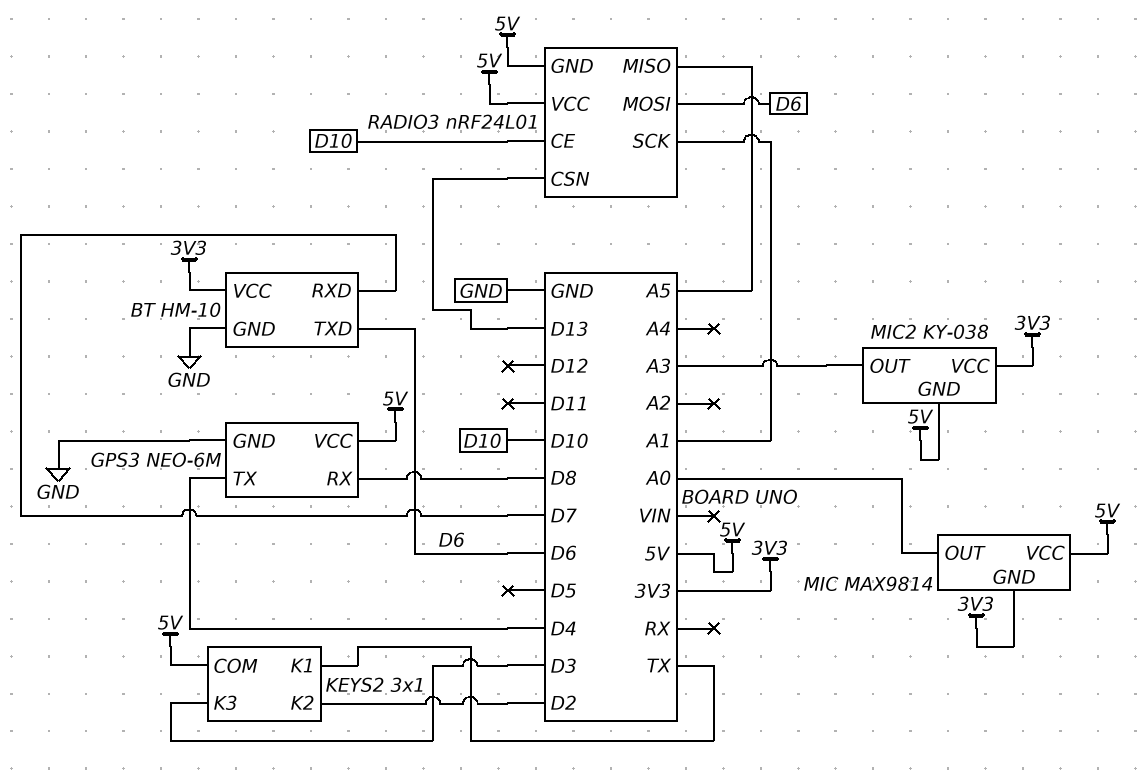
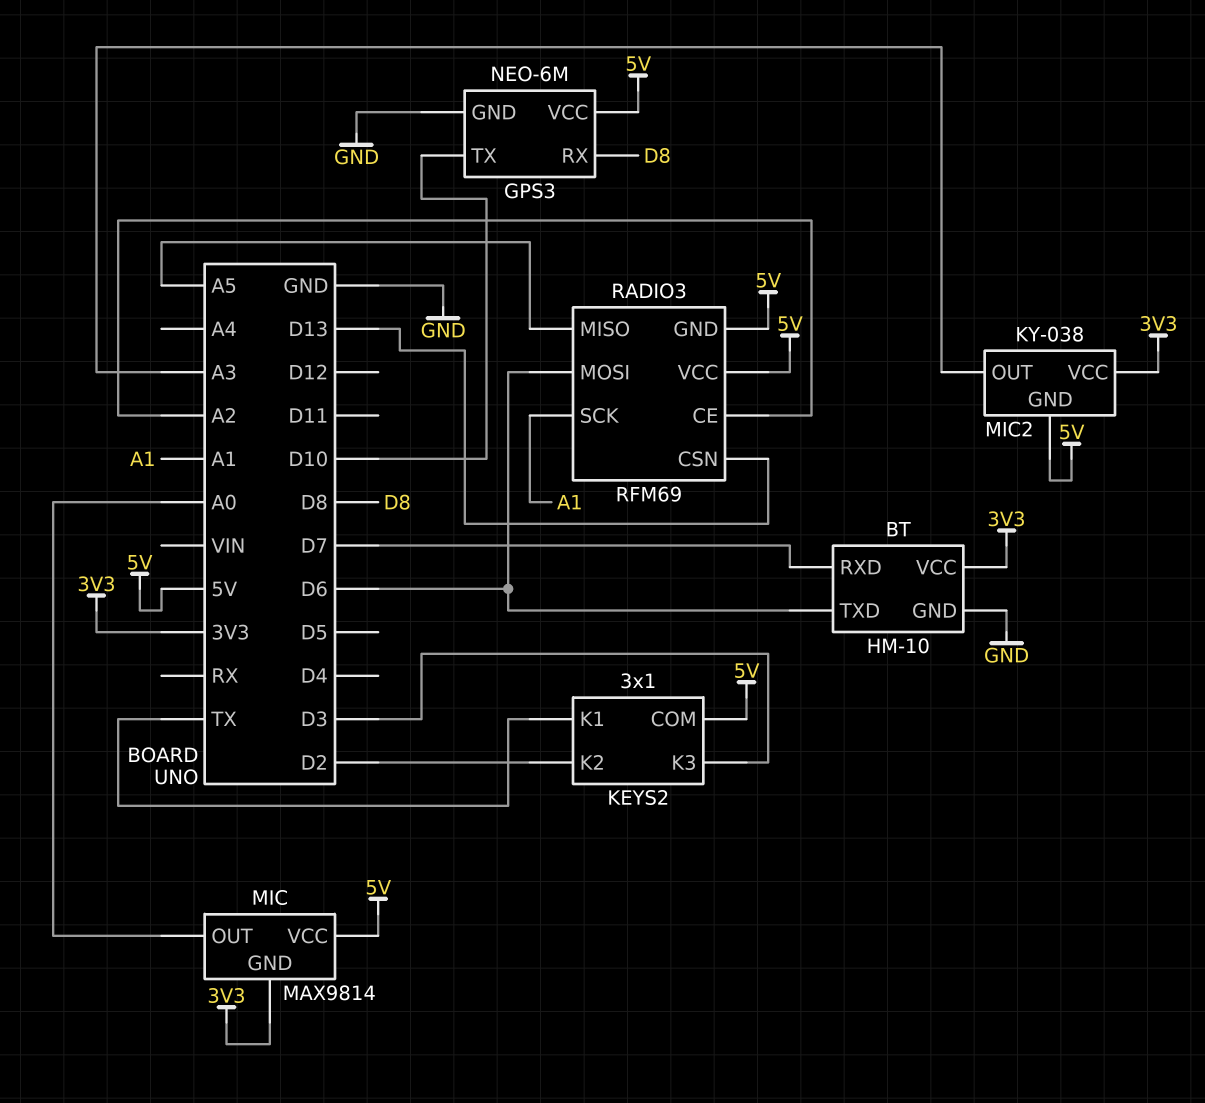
GPS3 pin TX: D4 -> D10
RADIO3: nRF24L01 -> RFM69
RADIO3 pin CE: D10 -> A2

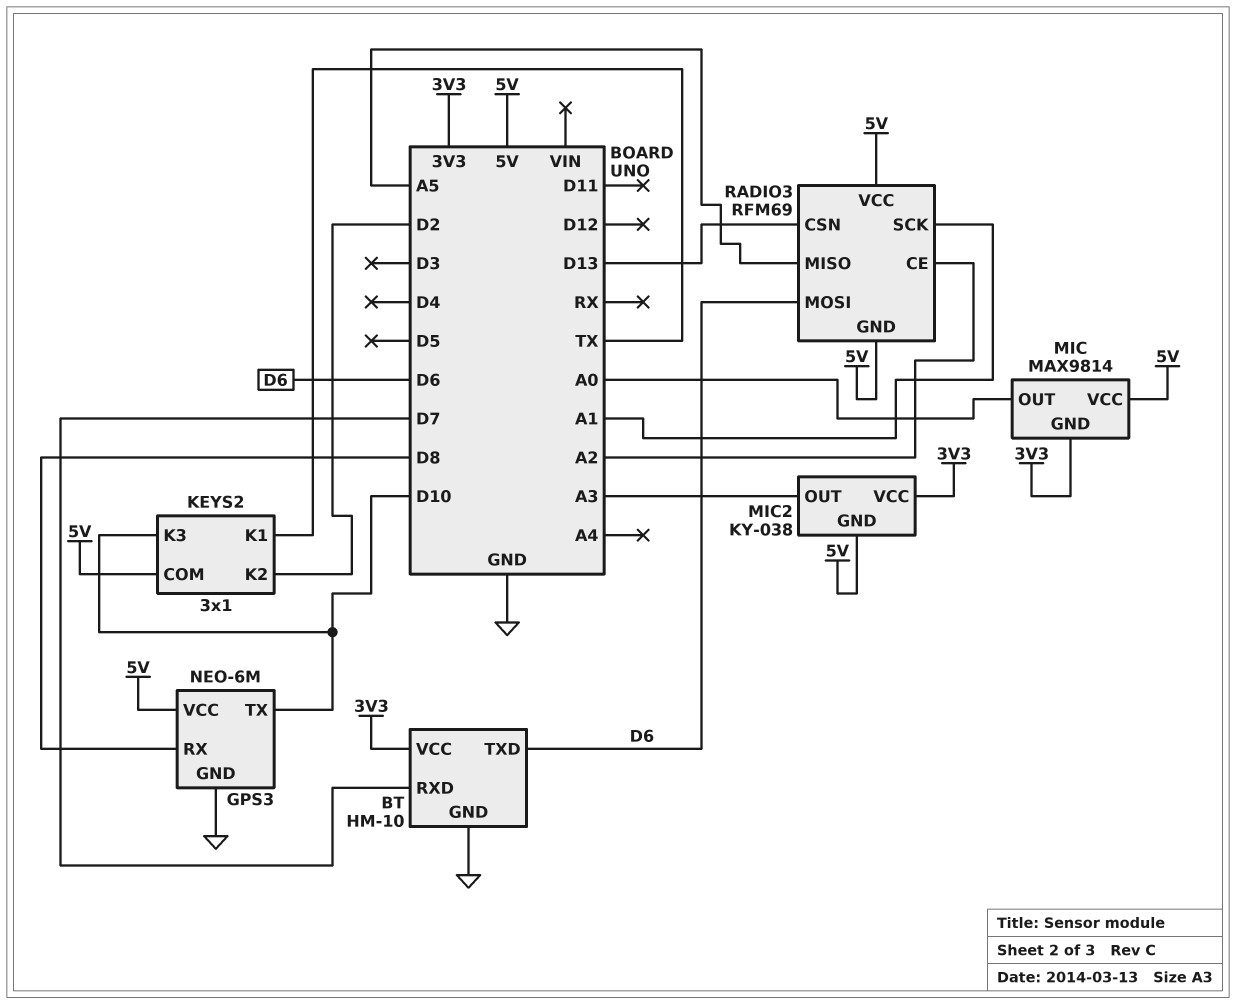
KEYS2 pin K3: D3 -> D10

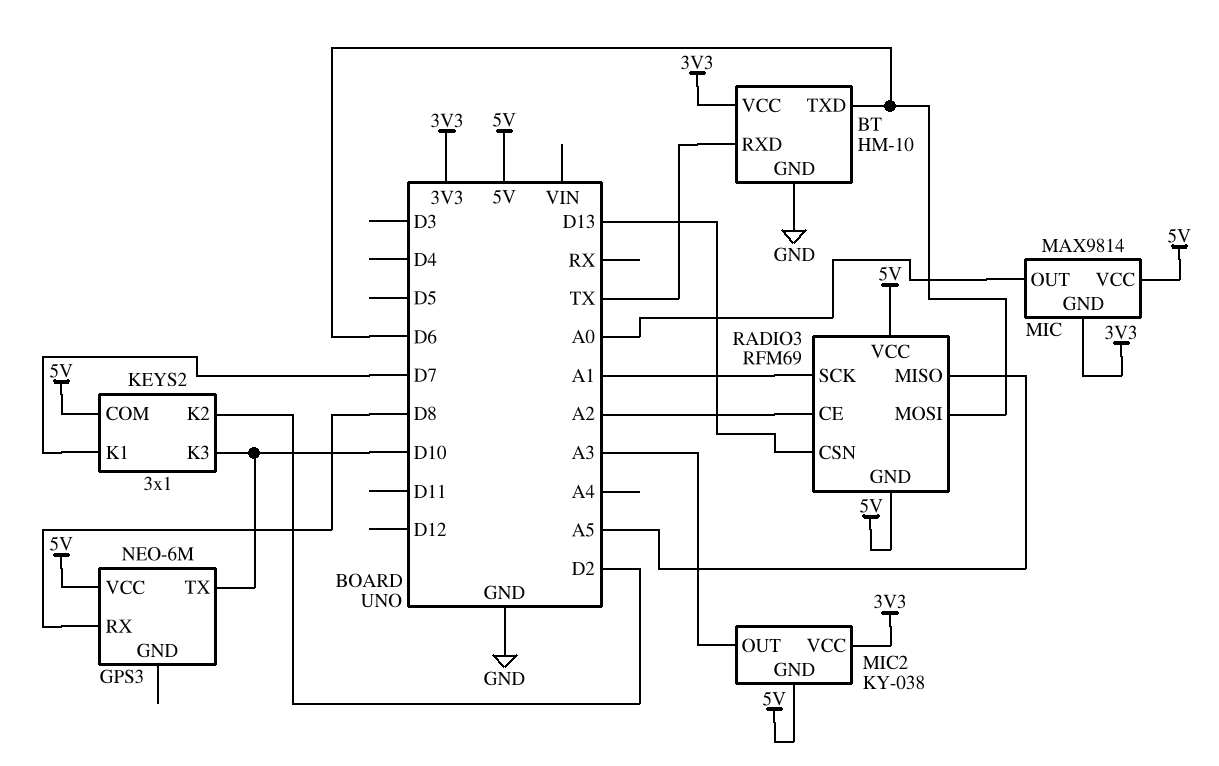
BT pin RXD: D7 -> TX
GPS3 pin GND: GND -> none
KEYS2 pin K1: TX -> D7

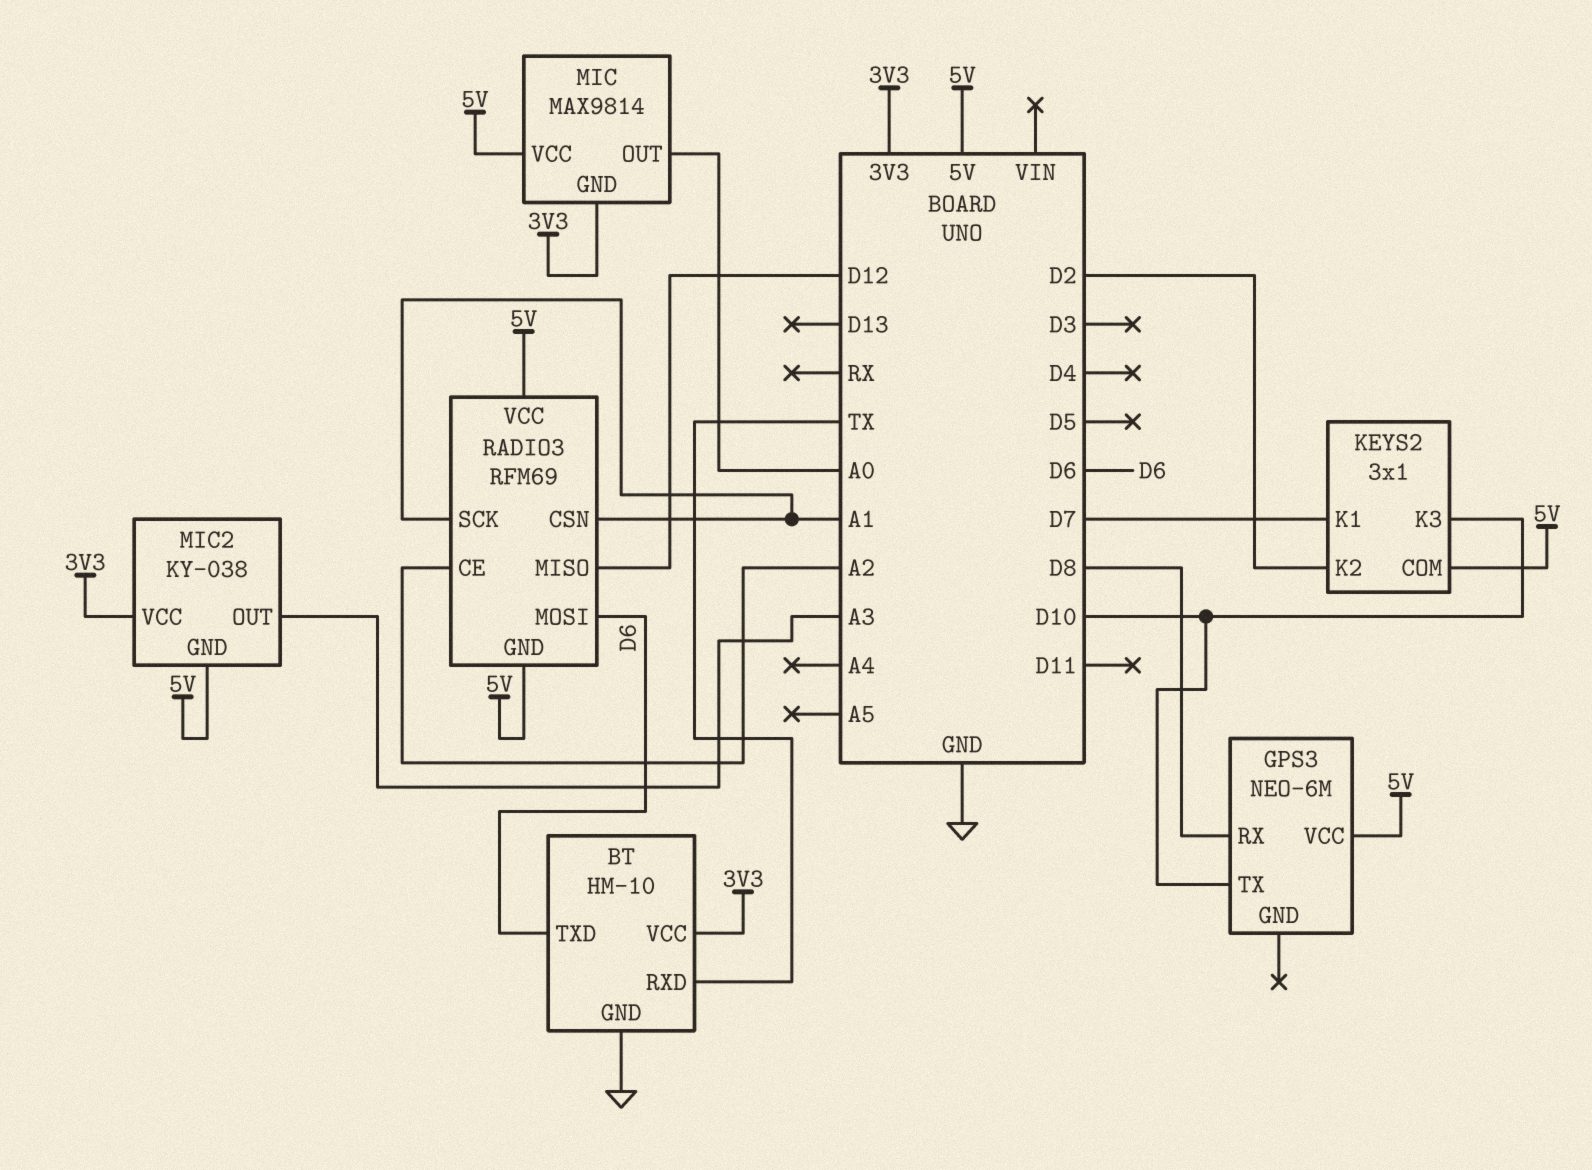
RADIO3 pin CSN: D13 -> A1
RADIO3 pin MISO: A5 -> D12

